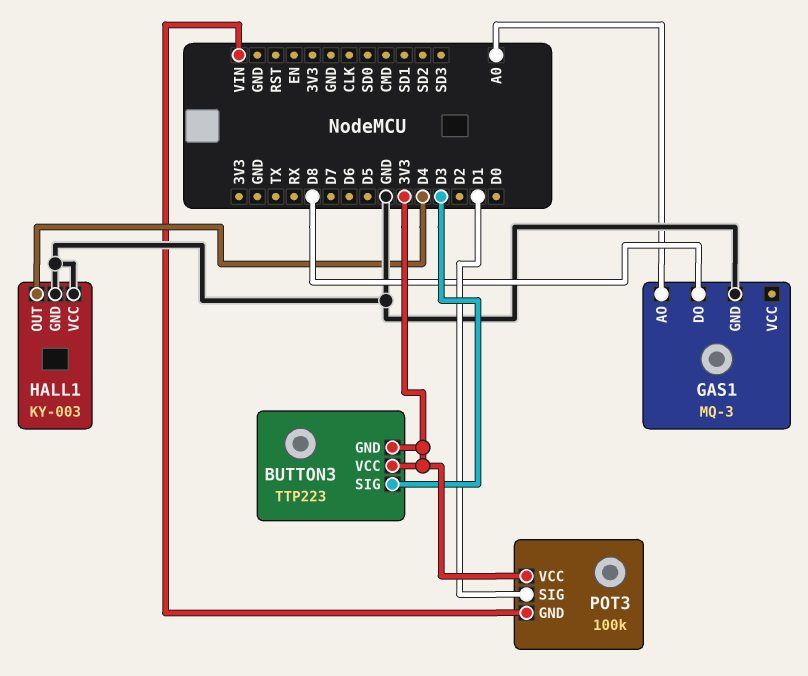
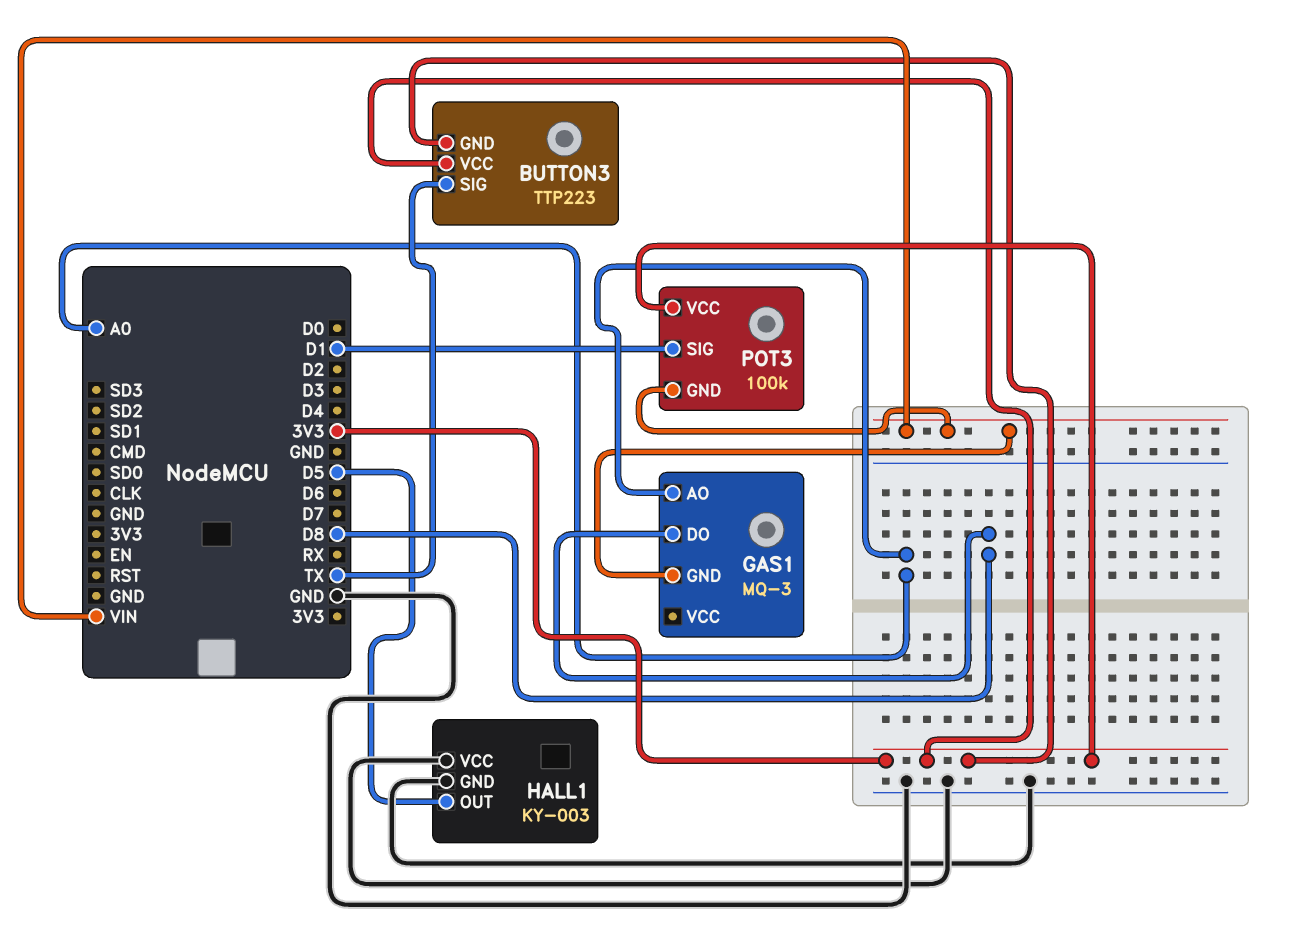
BUTTON3 pin SIG: D3 -> TX
GAS1 pin GND: GND -> VIN
HALL1 pin OUT: D4 -> D5

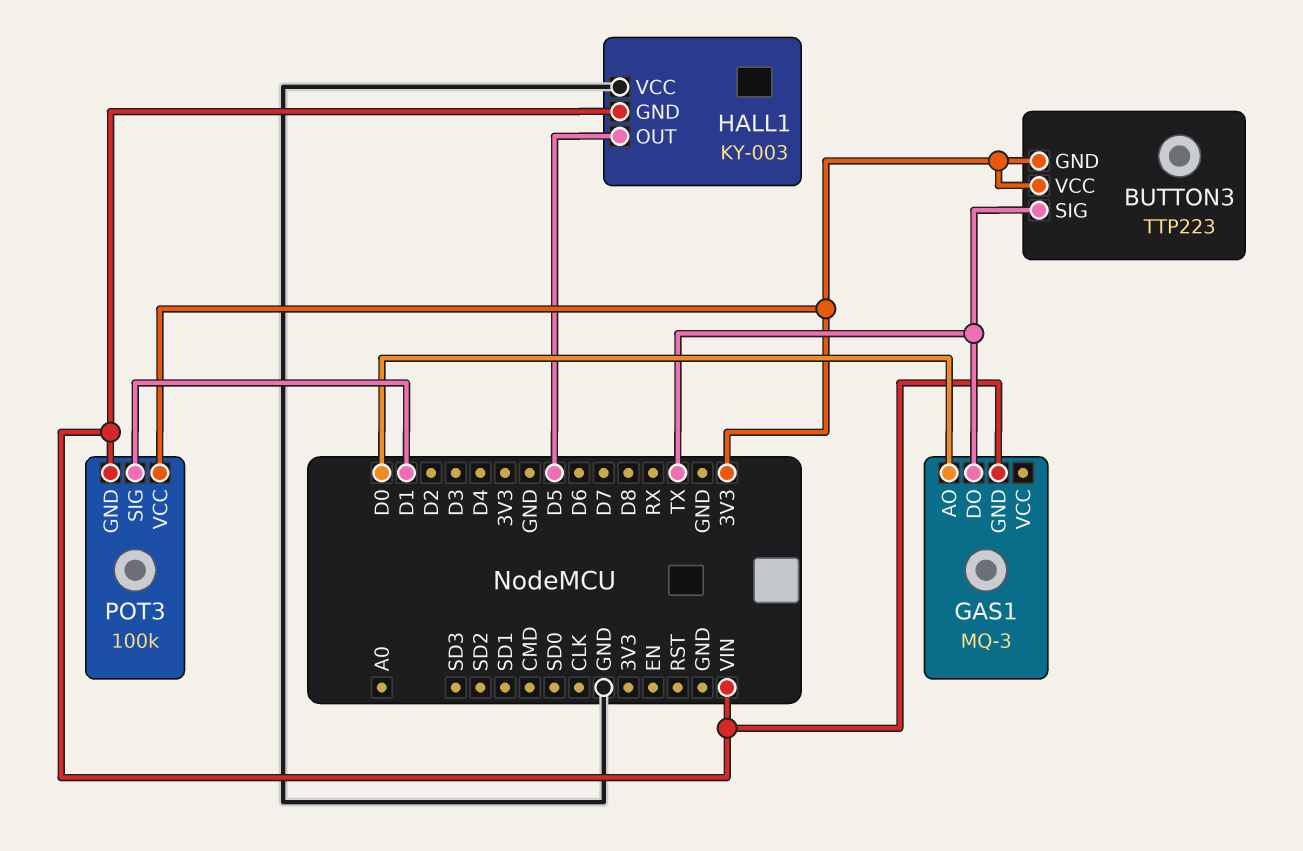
GAS1 pin AO: A0 -> D0
GAS1 pin DO: D8 -> TX
HALL1 pin GND: GND -> VIN

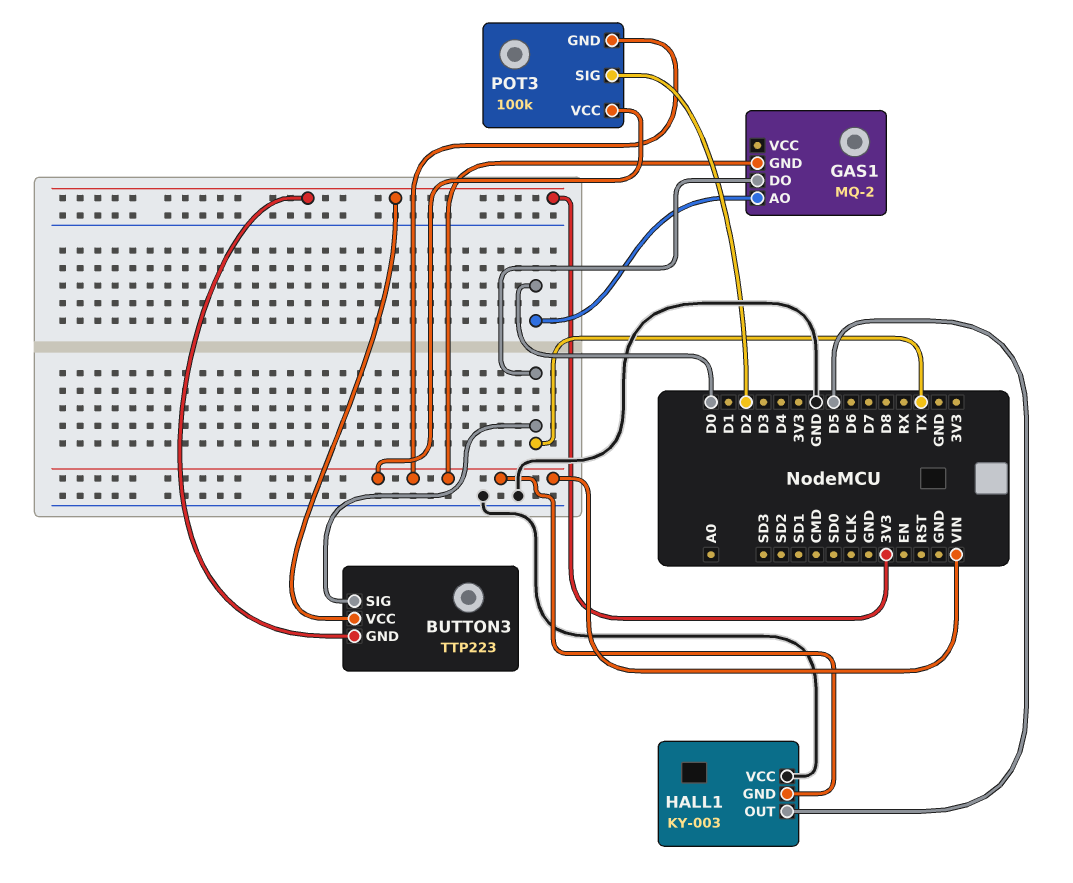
GAS1: MQ-3 -> MQ-2
POT3 pin SIG: D1 -> D2
POT3 pin VCC: 3V3 -> VIN

